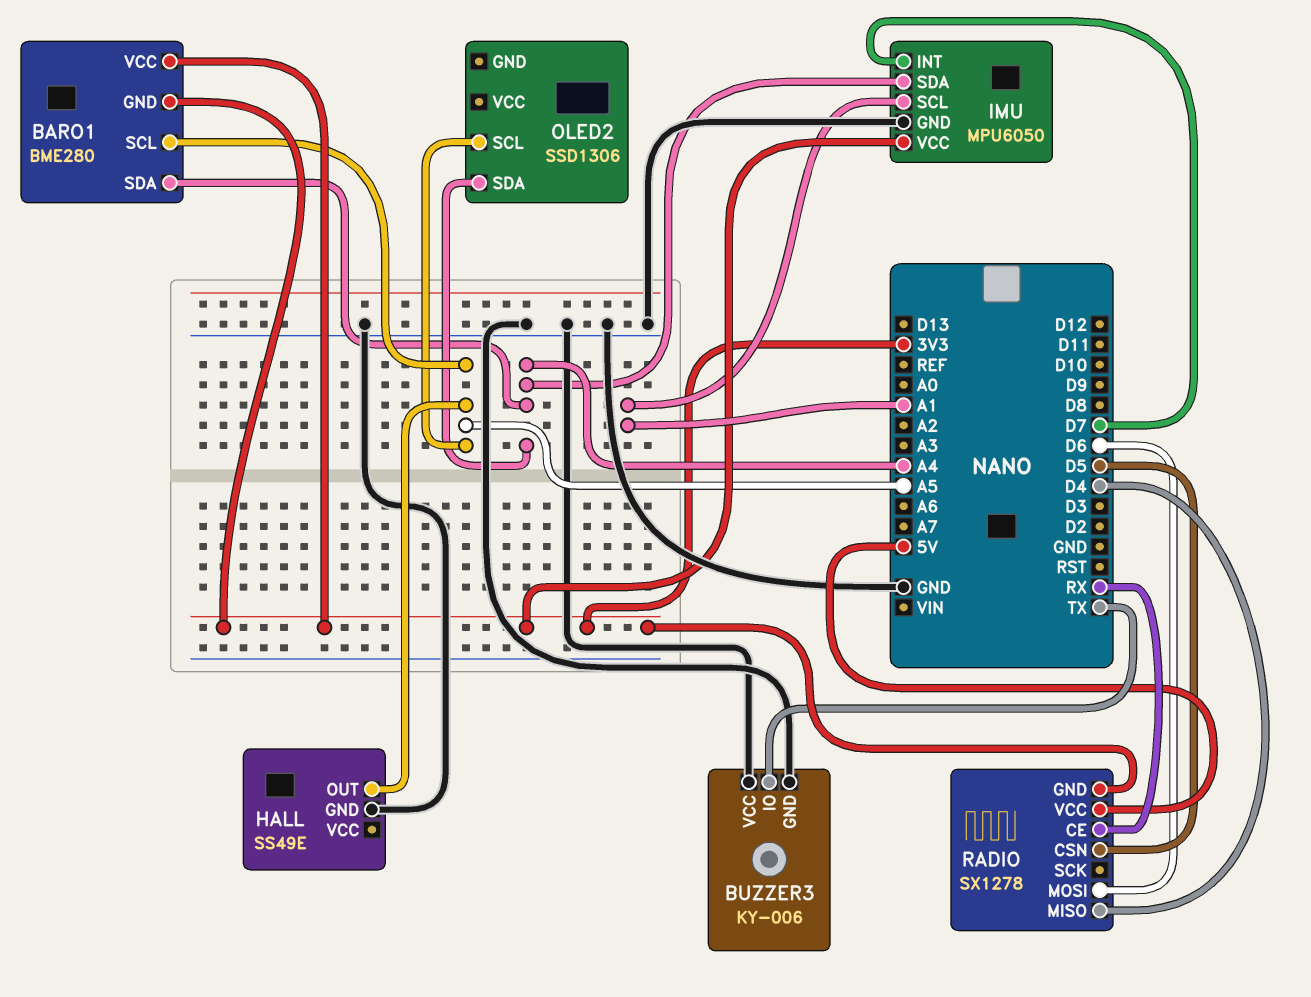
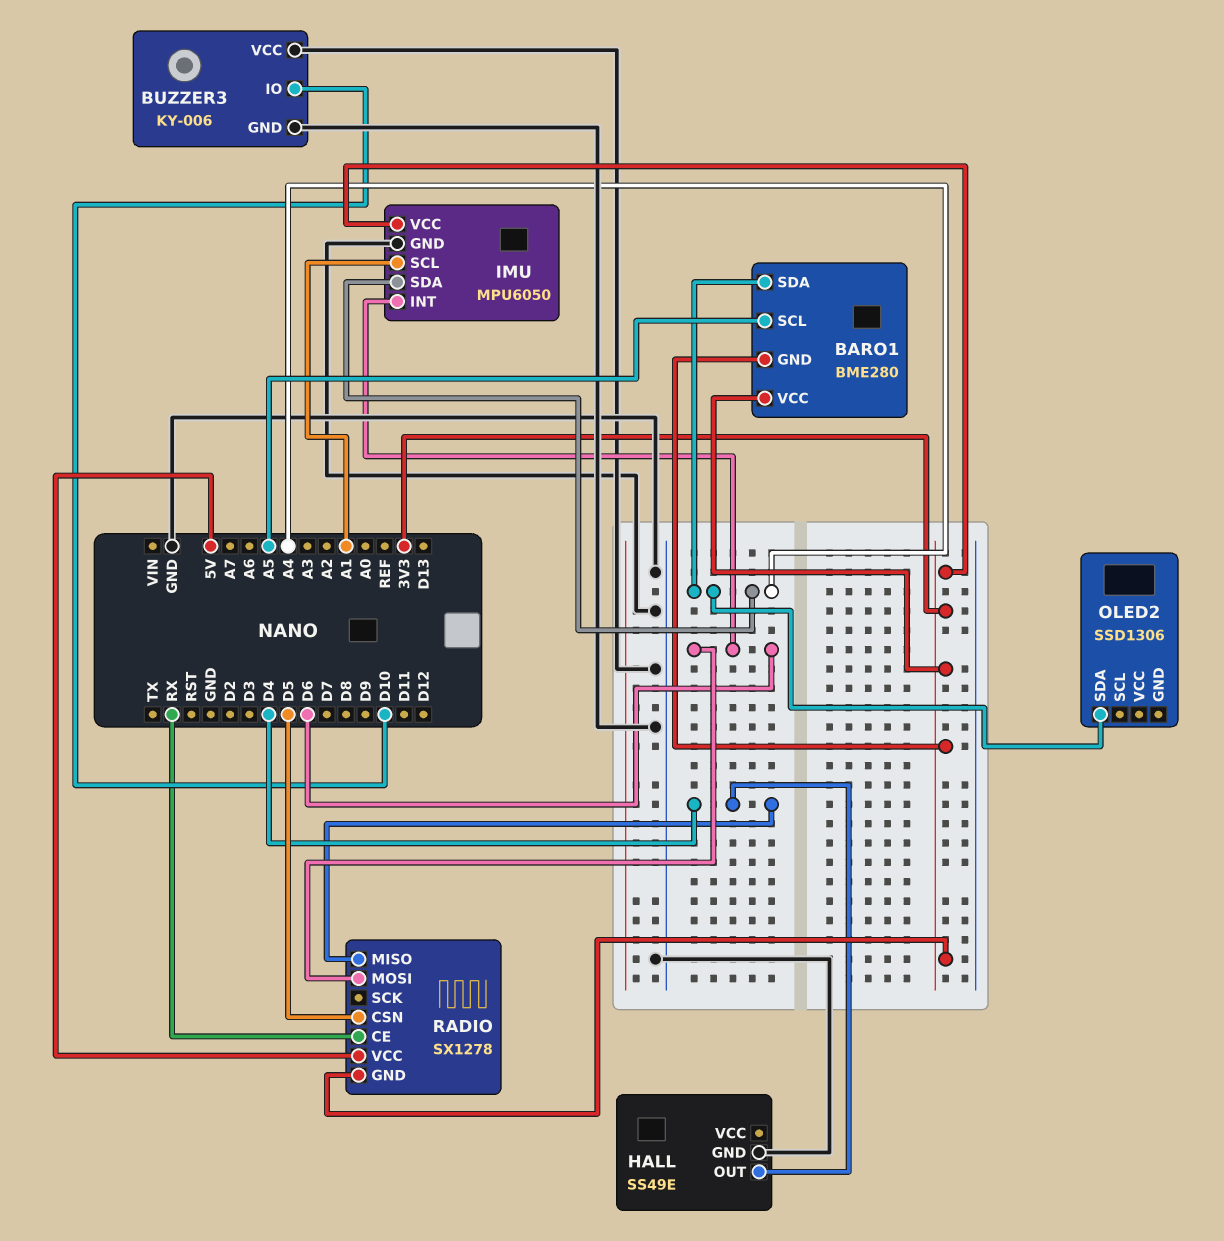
BUZZER3 pin IO: TX -> D10
HALL pin OUT: A5 -> D4
IMU pin INT: D7 -> D6
OLED2 pin SCL: A5 -> none

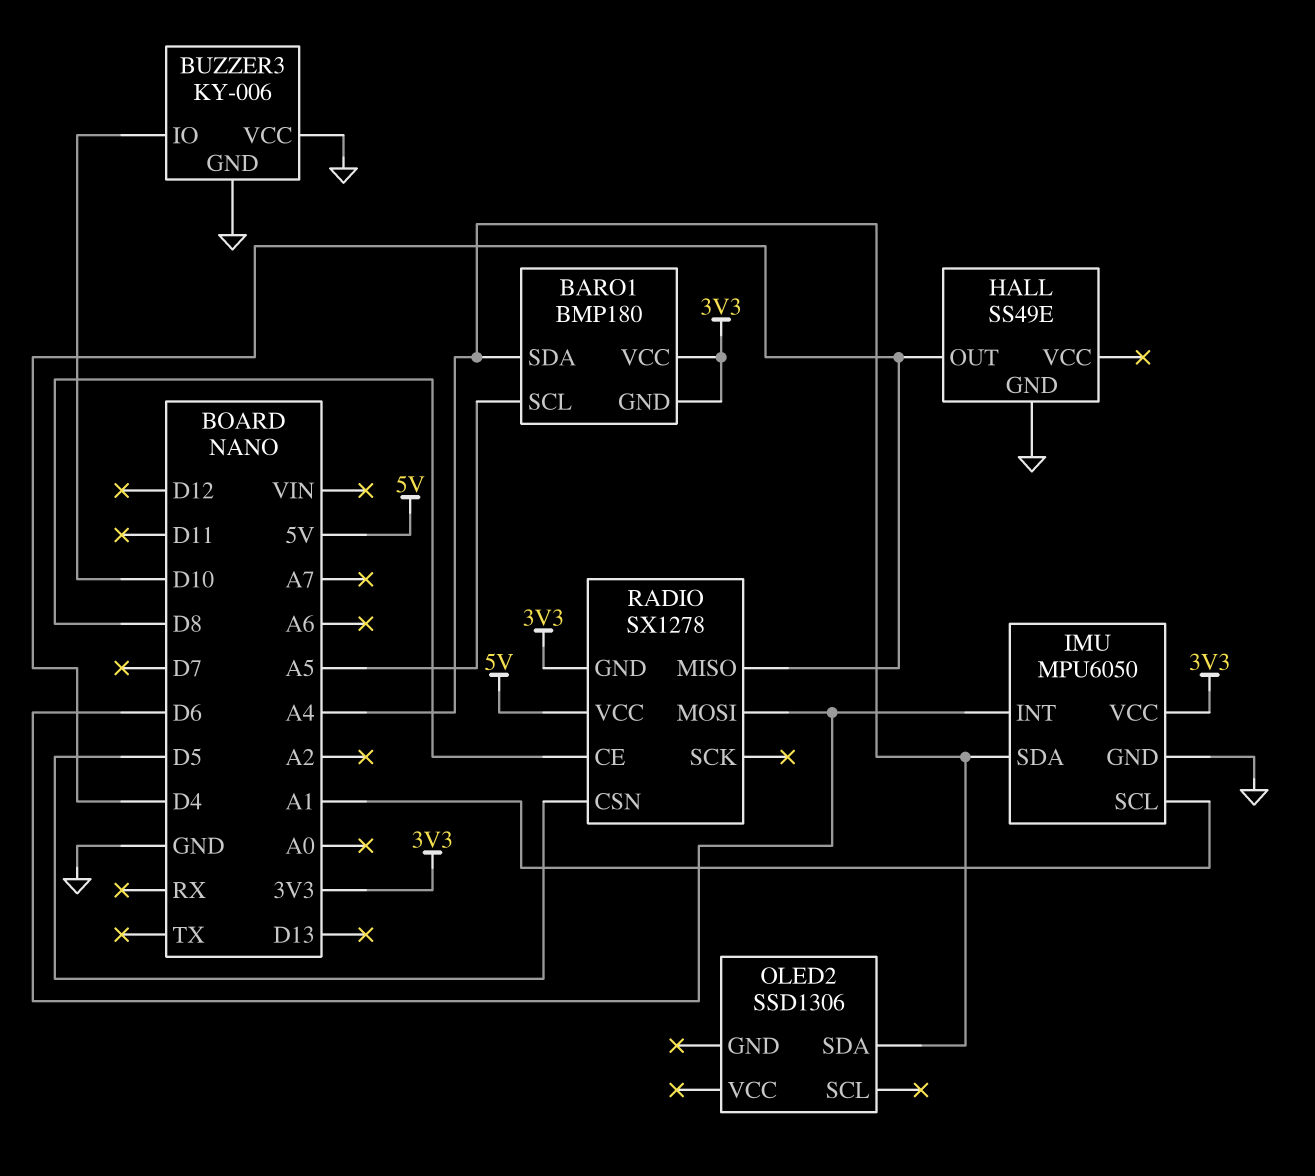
BARO1: BME280 -> BMP180
RADIO pin CE: RX -> D8

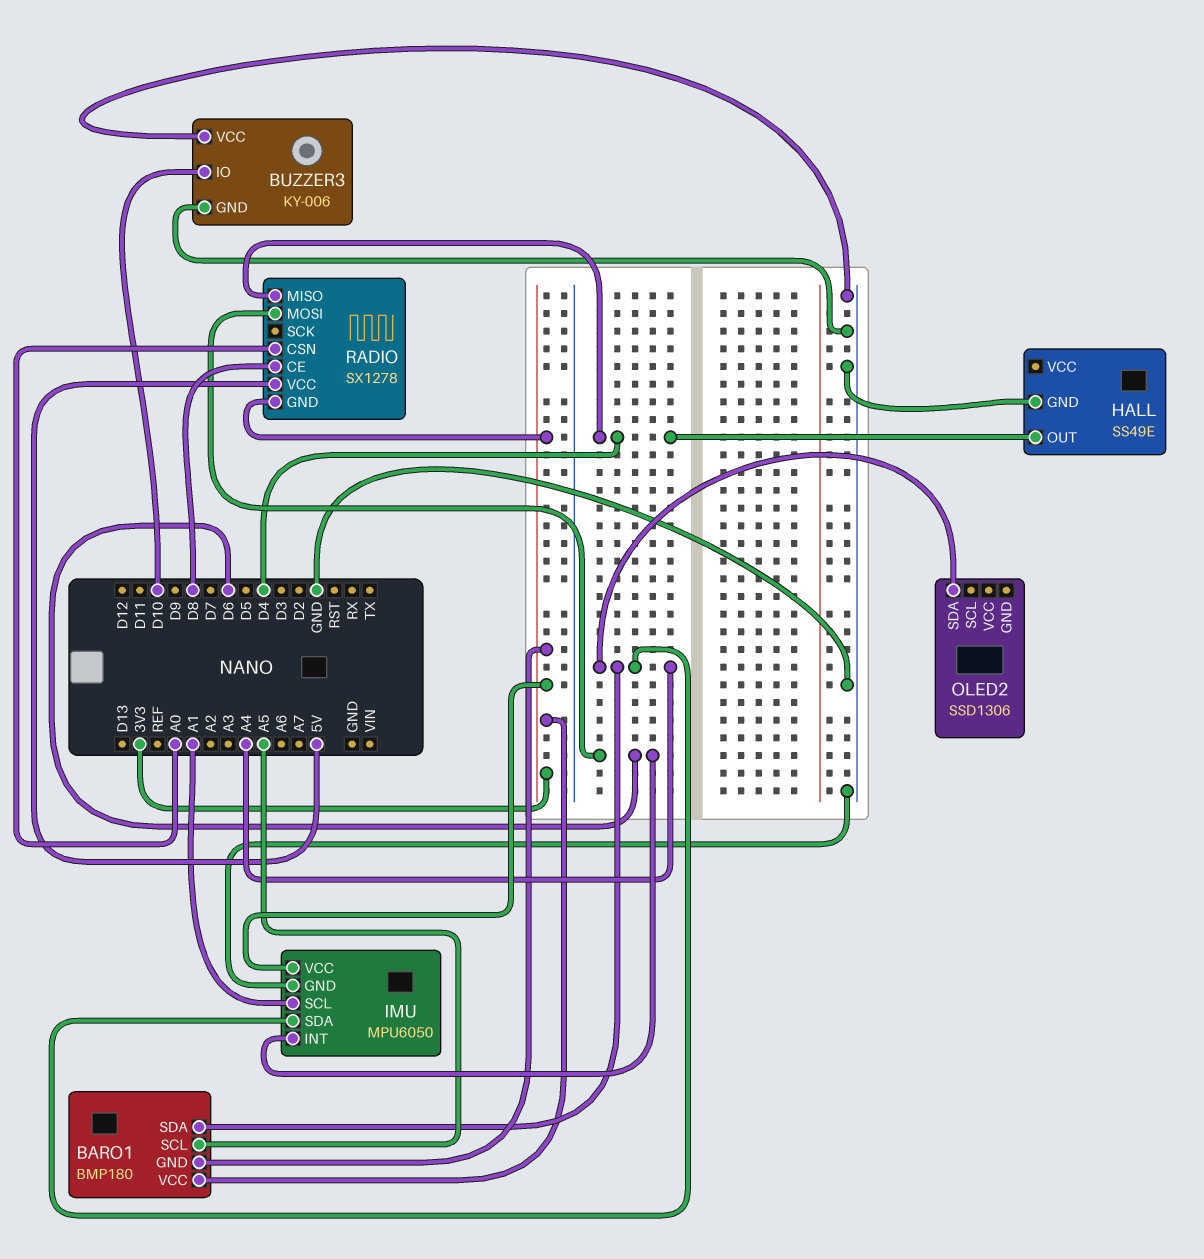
RADIO pin CSN: D5 -> A0

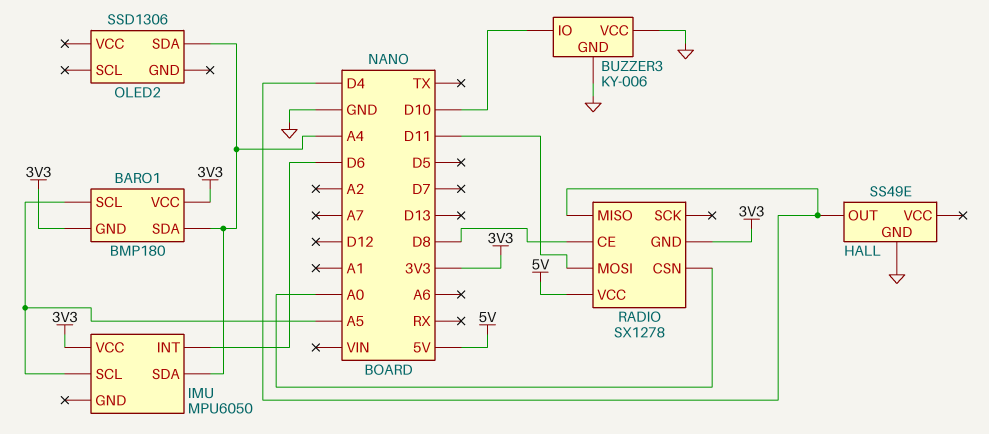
IMU pin GND: GND -> none
IMU pin SCL: A1 -> A5
RADIO pin MOSI: D6 -> D11

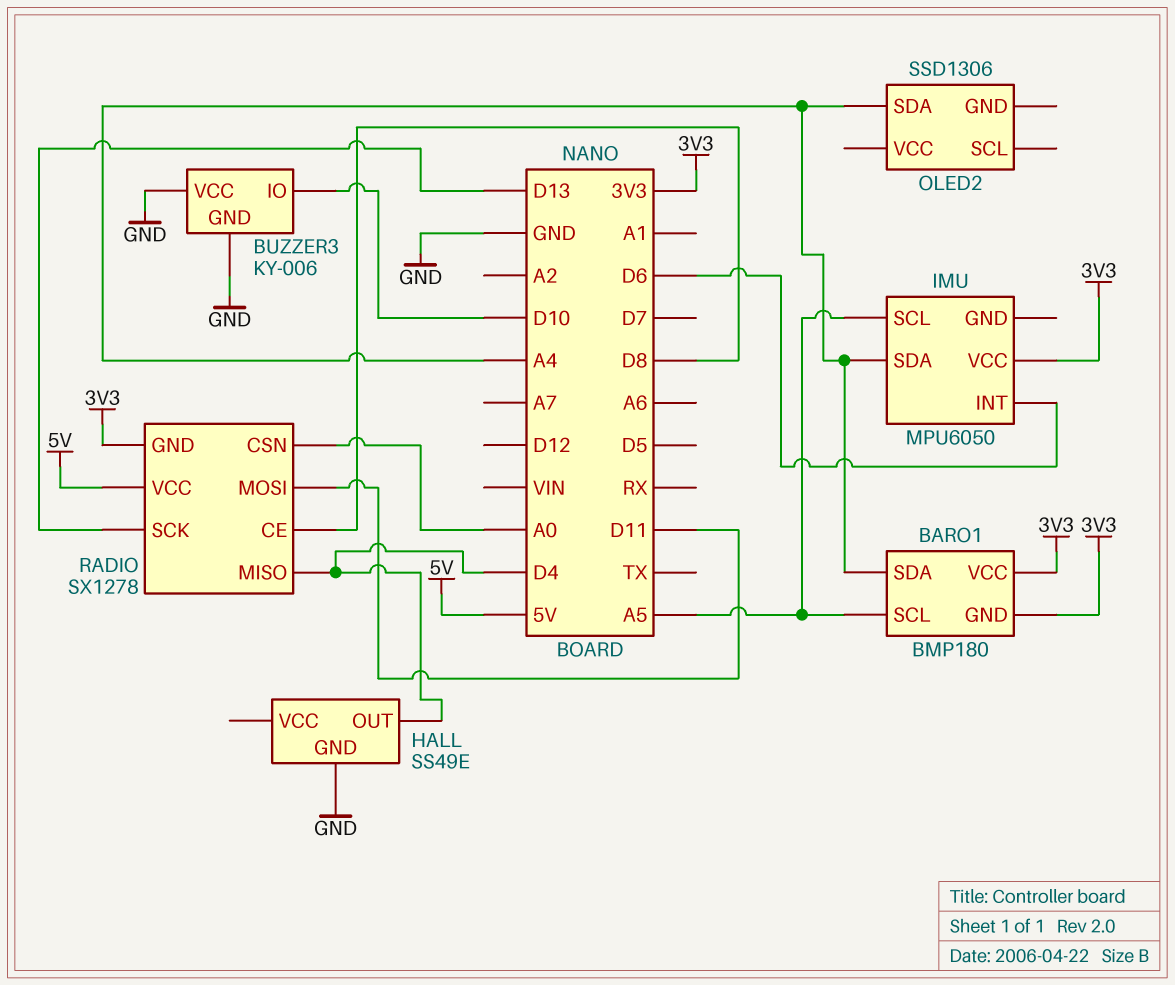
RADIO pin SCK: none -> D13

